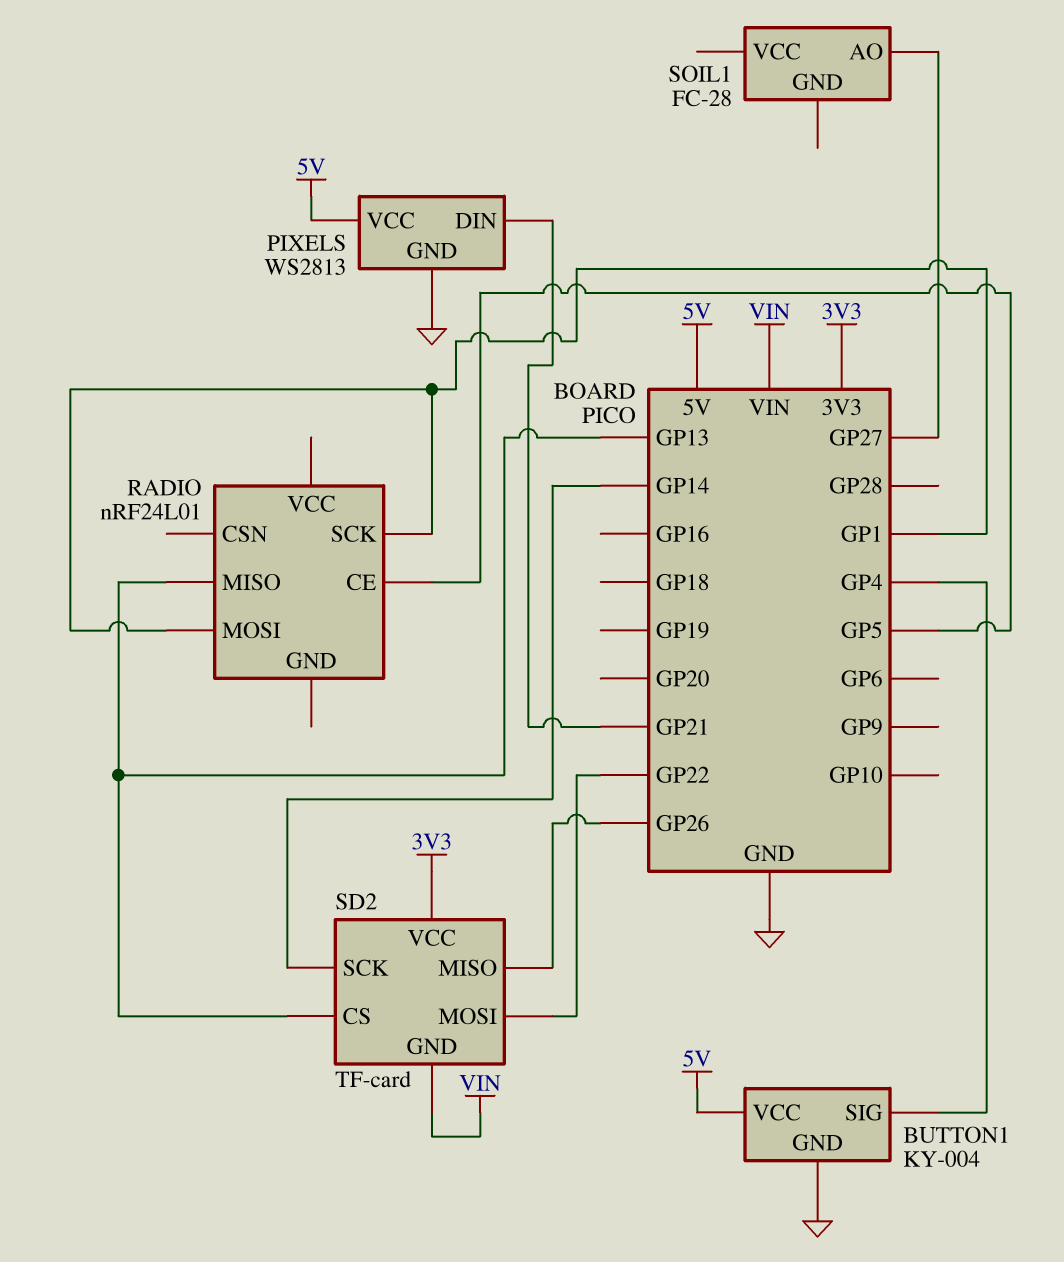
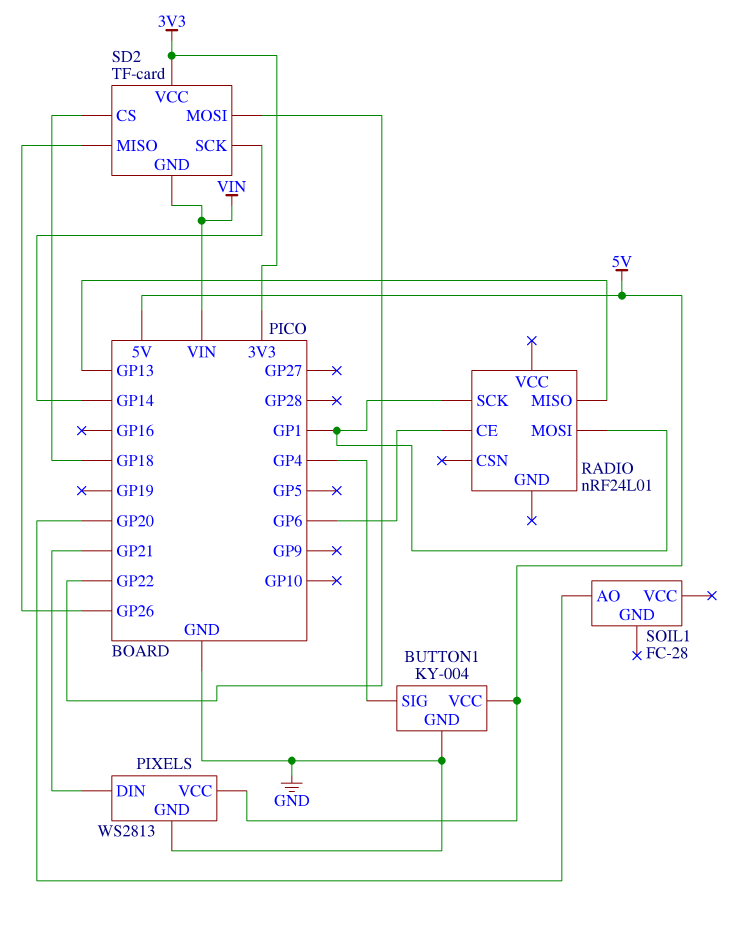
RADIO pin CE: GP5 -> GP6
SD2 pin CS: GP13 -> GP18
SOIL1 pin AO: GP27 -> GP20

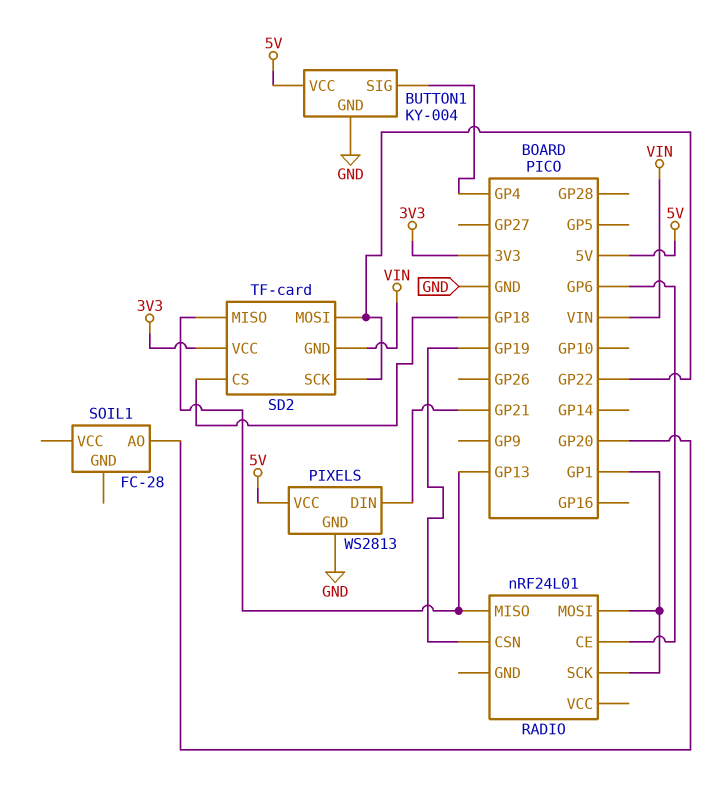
RADIO pin CSN: none -> GP19
SD2 pin MISO: GP26 -> GP13
SD2 pin SCK: GP14 -> GP22

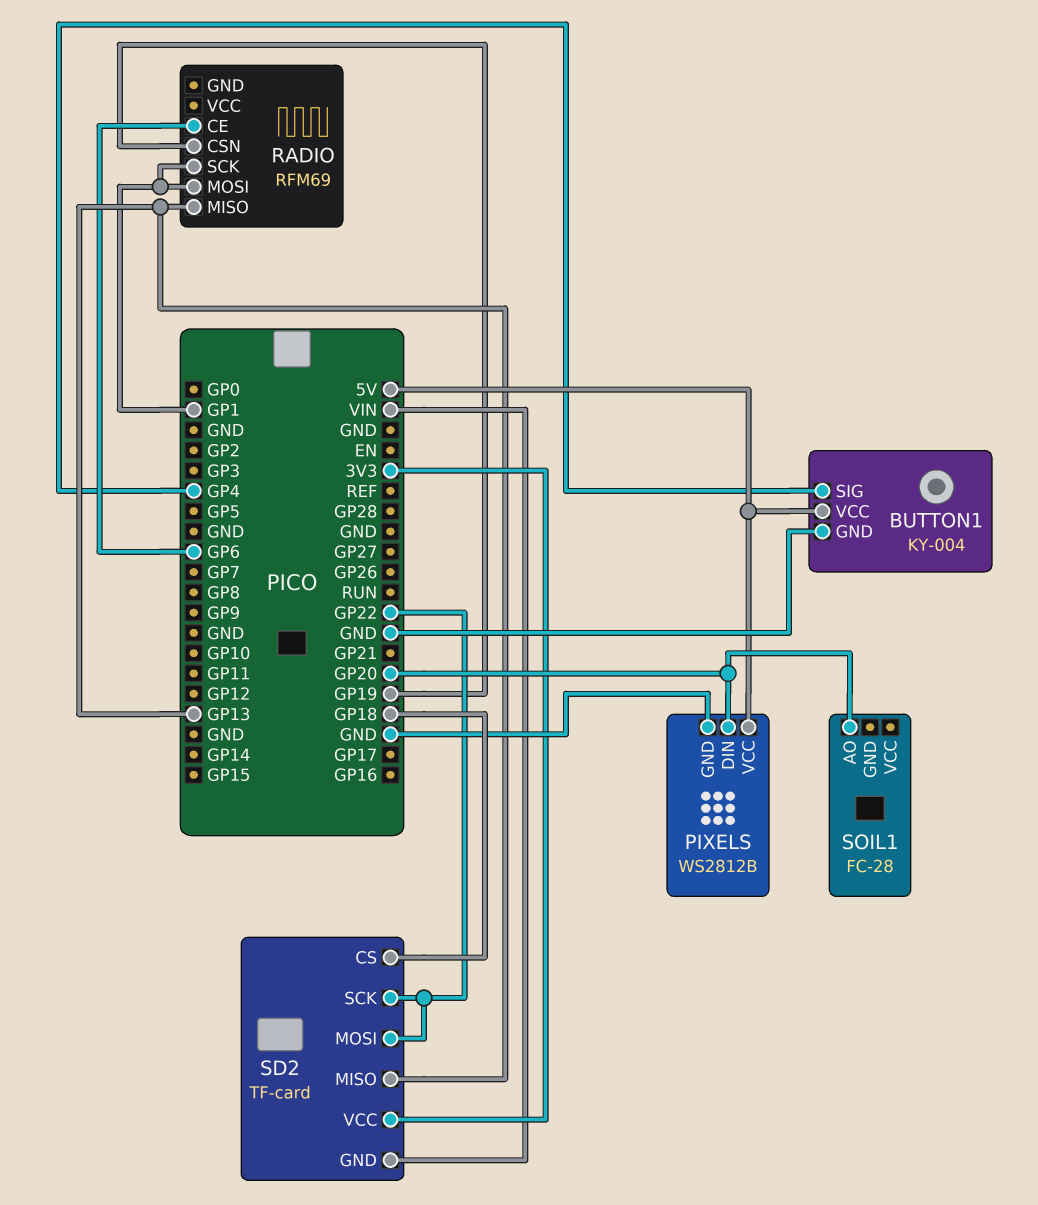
PIXELS: WS2813 -> WS2812B
PIXELS pin DIN: GP21 -> GP20
RADIO: nRF24L01 -> RFM69

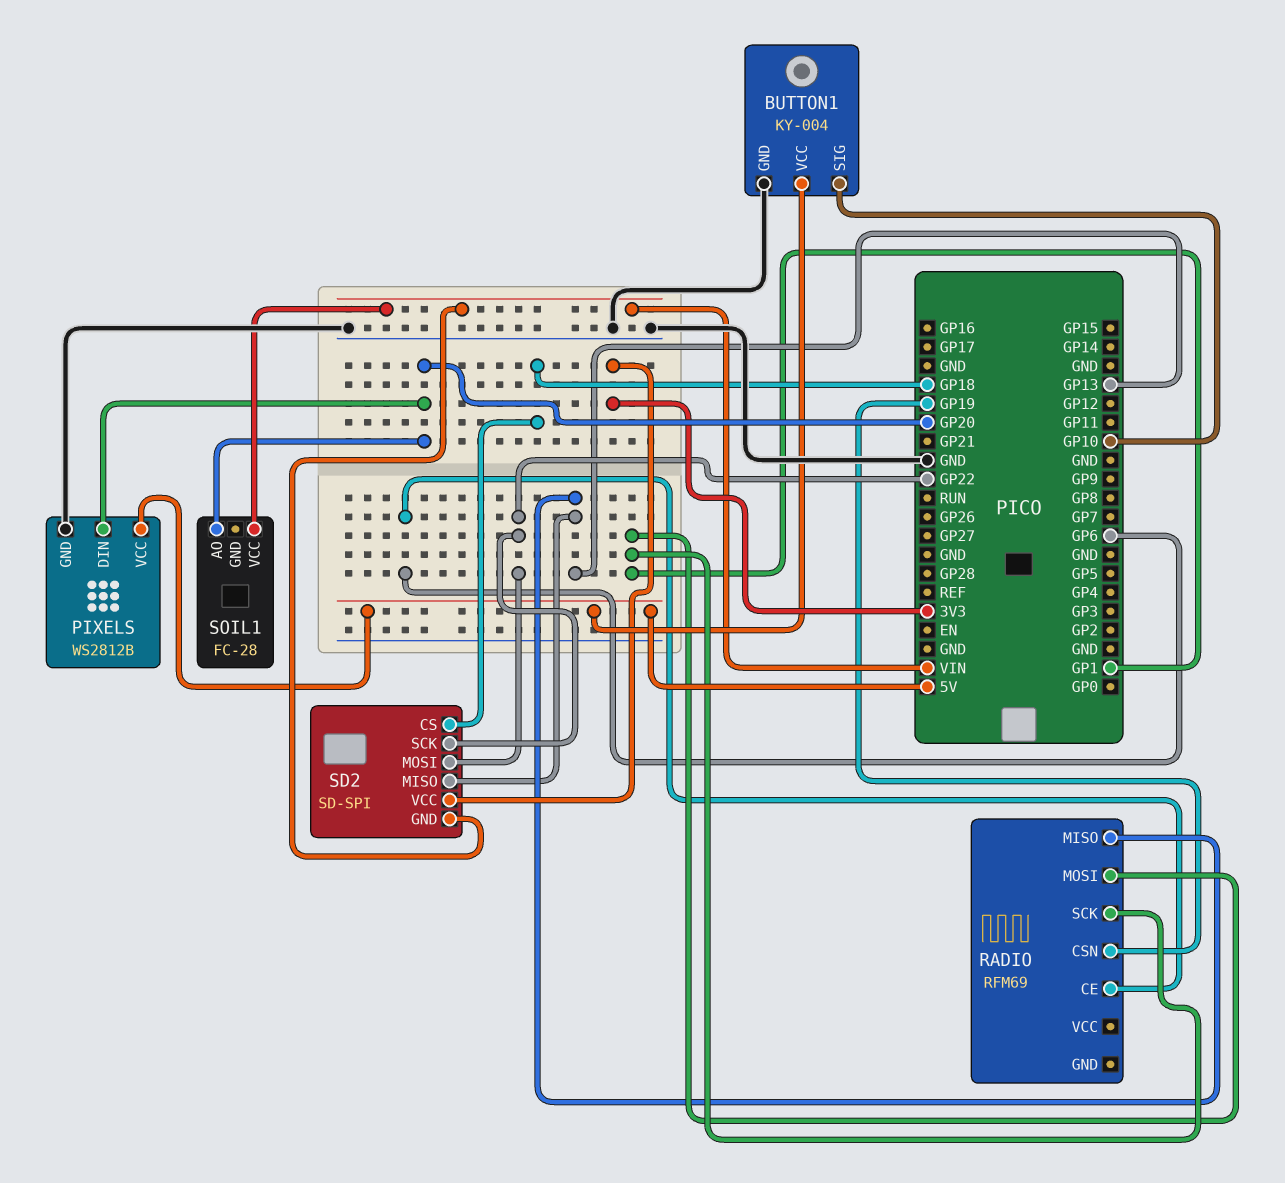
BUTTON1 pin SIG: GP4 -> GP10
SD2: TF-card -> SD-SPI
SOIL1 pin VCC: none -> VIN

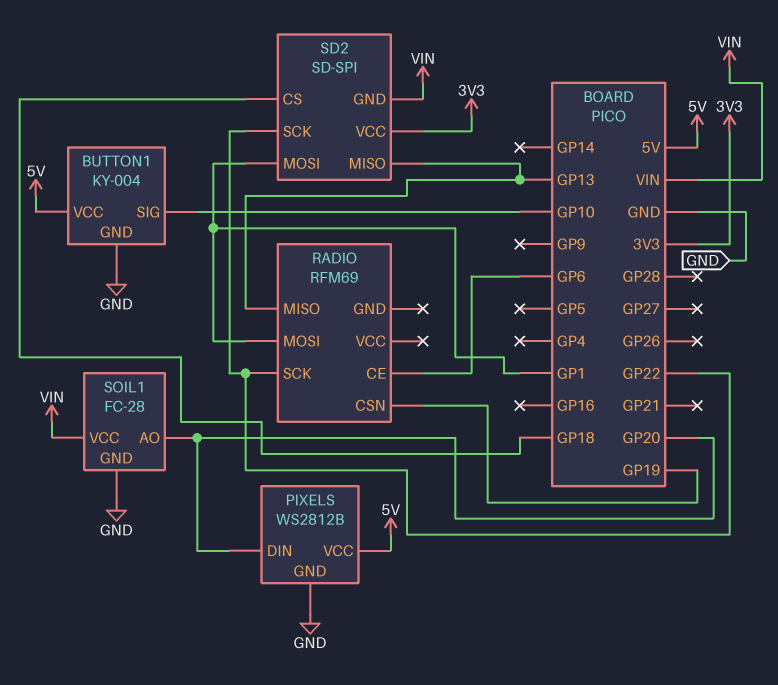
RADIO pin SCK: GP1 -> GP22
SD2 pin MOSI: GP22 -> GP1
SOIL1 pin GND: none -> GND

